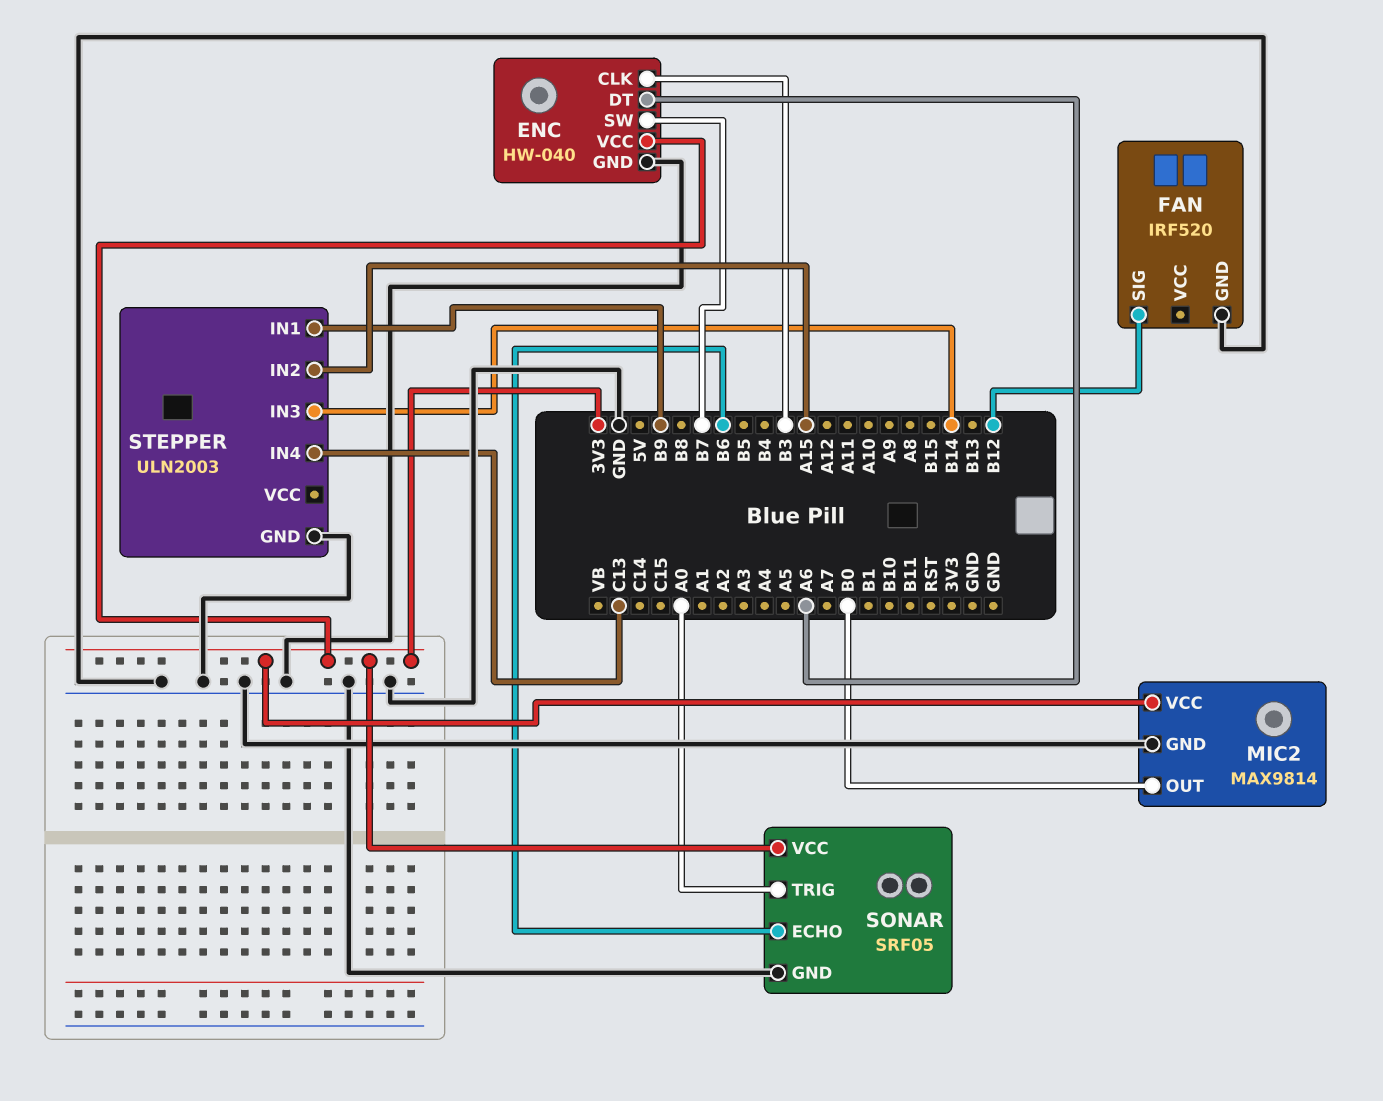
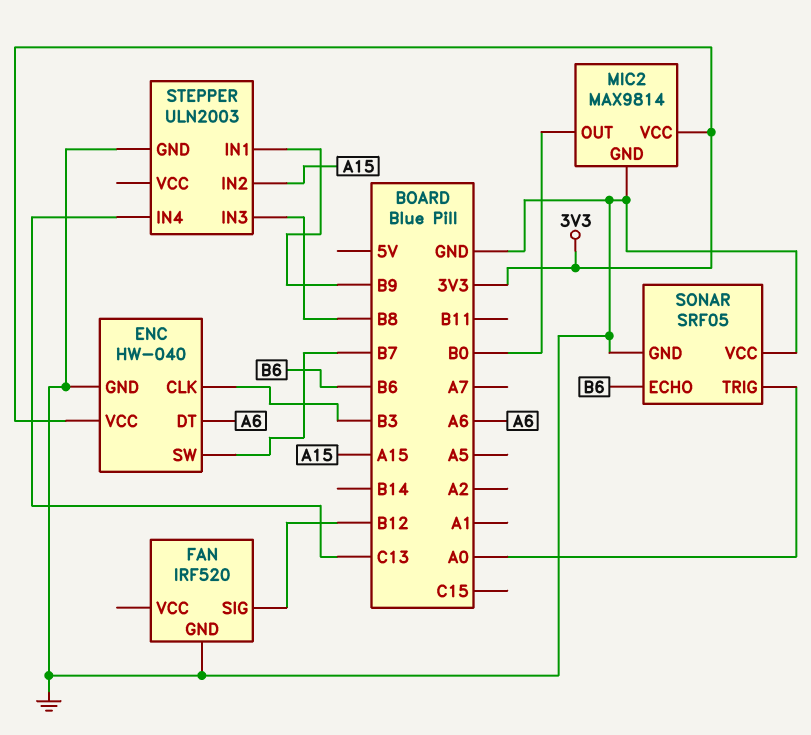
SONAR pin VCC: 3V3 -> GND
STEPPER pin IN3: B14 -> B8

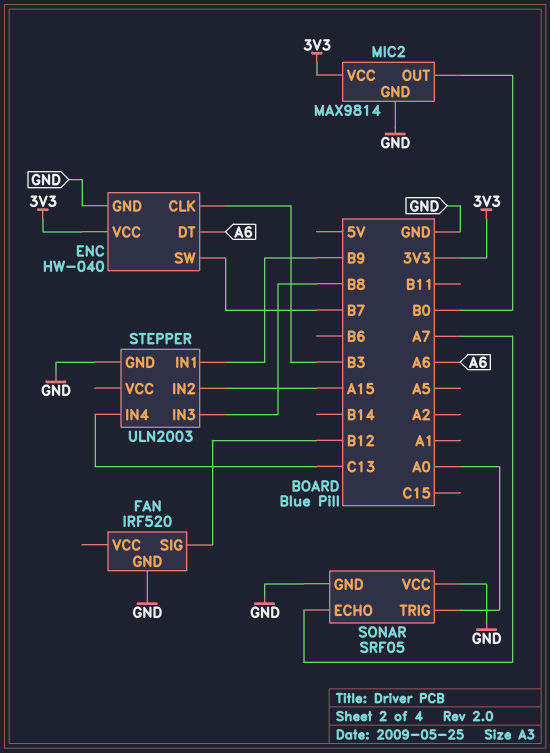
SONAR pin ECHO: B6 -> A7

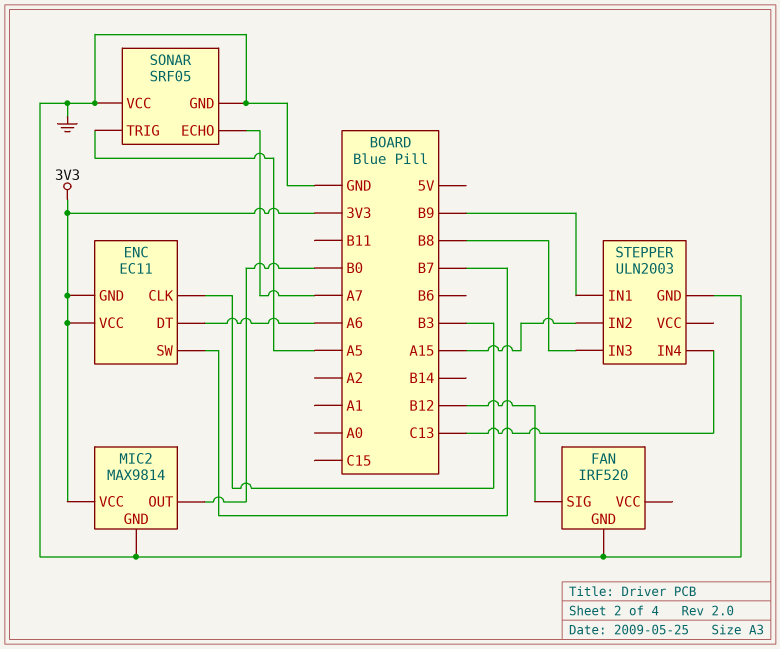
ENC: HW-040 -> EC11
ENC pin GND: GND -> 3V3
SONAR pin TRIG: A0 -> A5

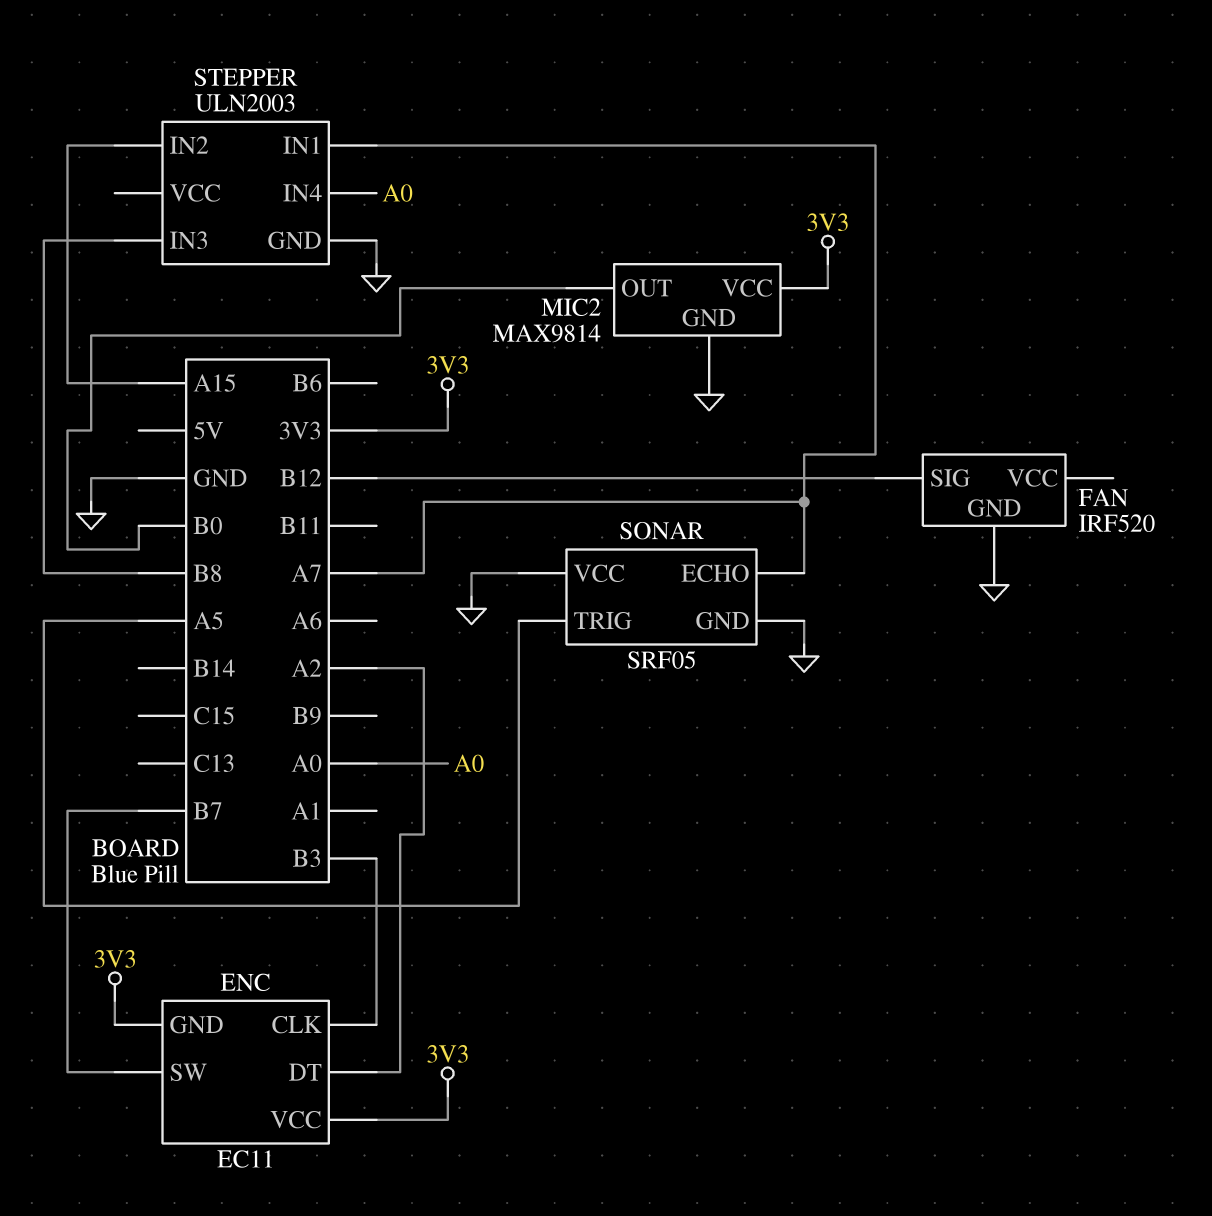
ENC pin DT: A6 -> A2
STEPPER pin IN1: B9 -> A7
STEPPER pin IN4: C13 -> A0

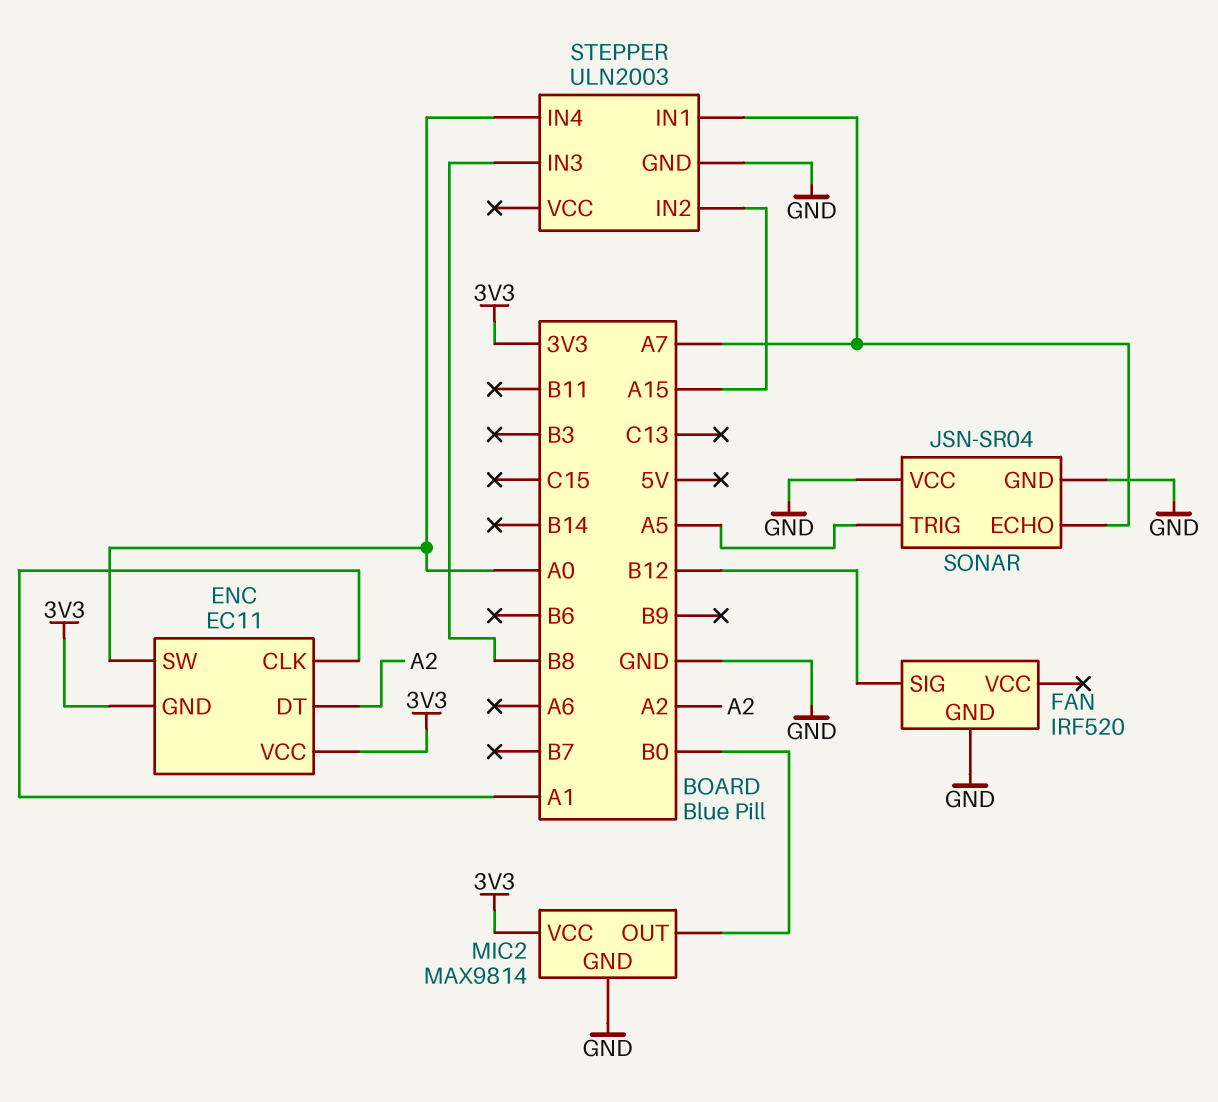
ENC pin CLK: B3 -> A1
ENC pin SW: B7 -> A0
SONAR: SRF05 -> JSN-SR04

